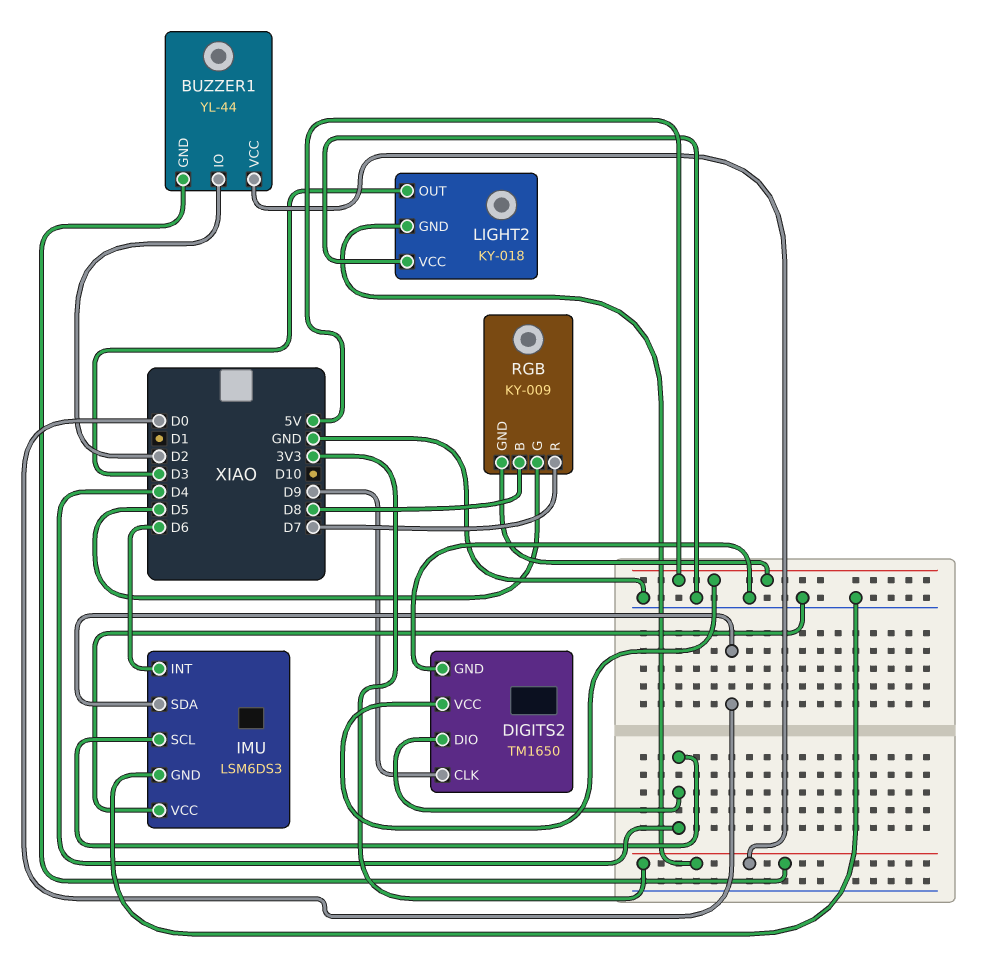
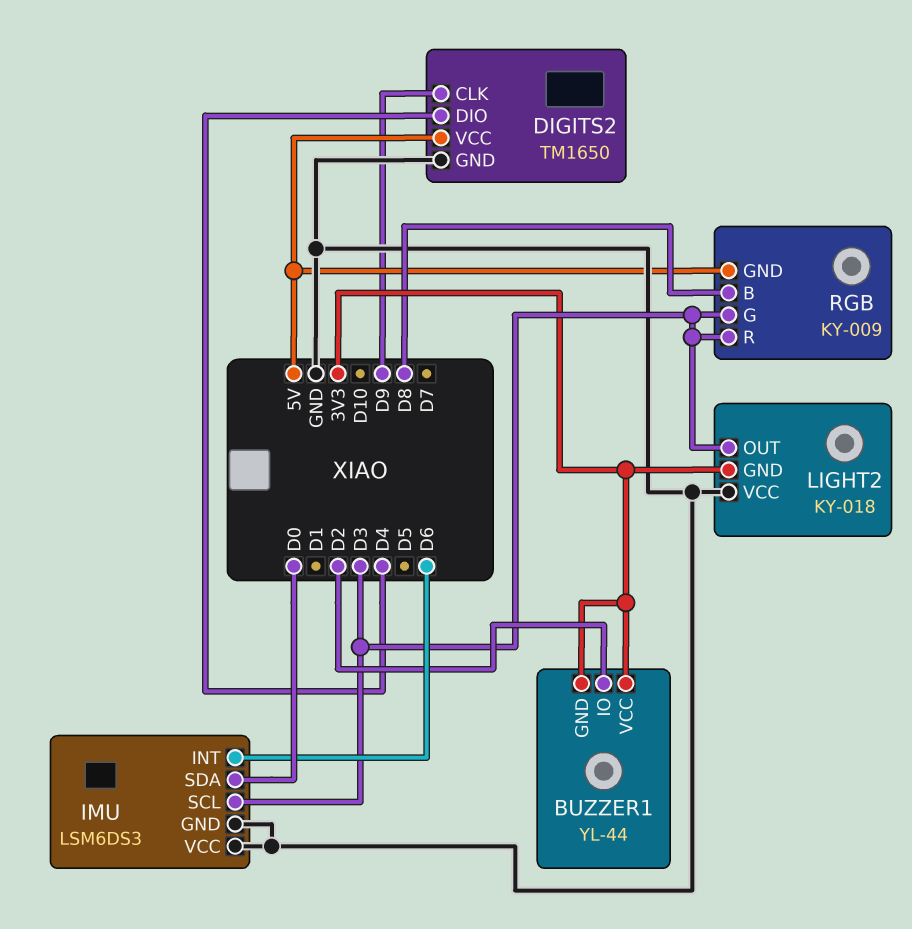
IMU pin SCL: D4 -> D3
RGB pin G: D5 -> D3
RGB pin R: D7 -> D3

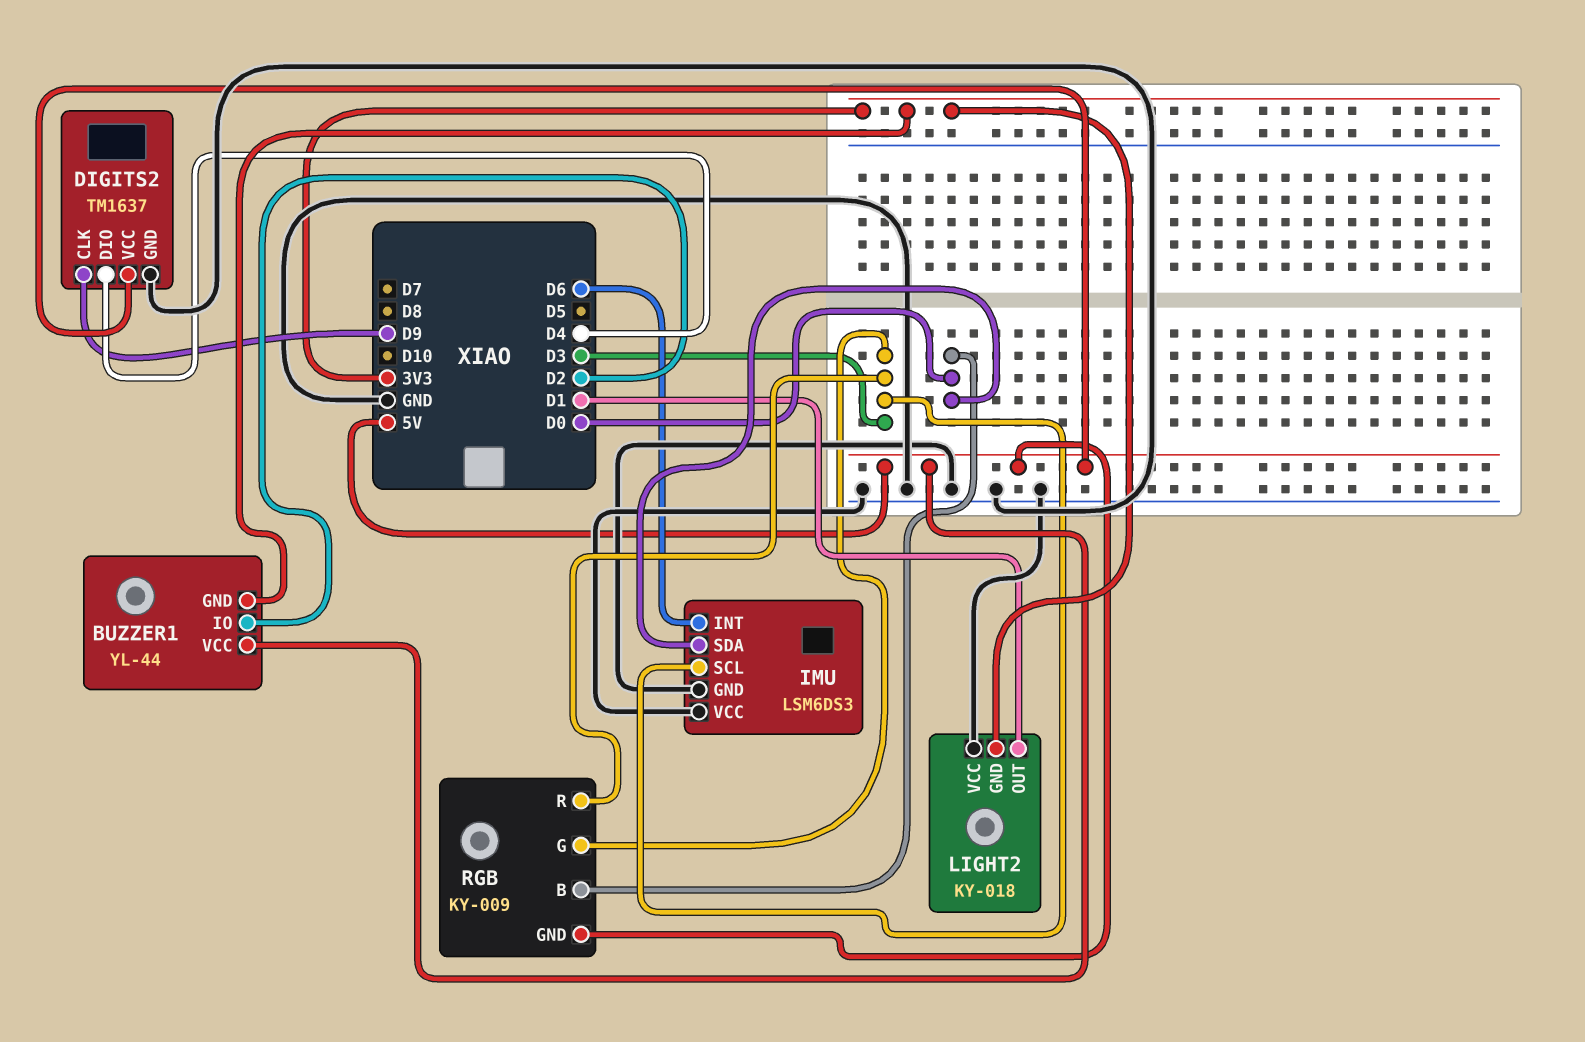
BUZZER1 pin VCC: 3V3 -> 5V
DIGITS2: TM1650 -> TM1637
LIGHT2 pin OUT: D3 -> D1
RGB pin B: D8 -> D0

